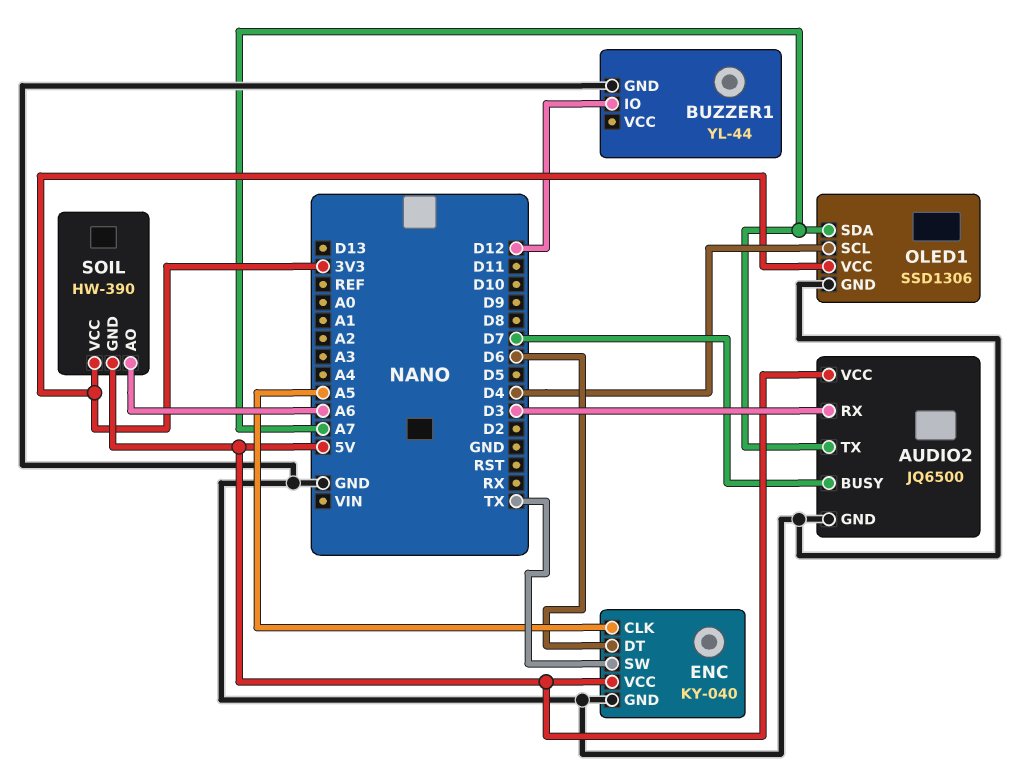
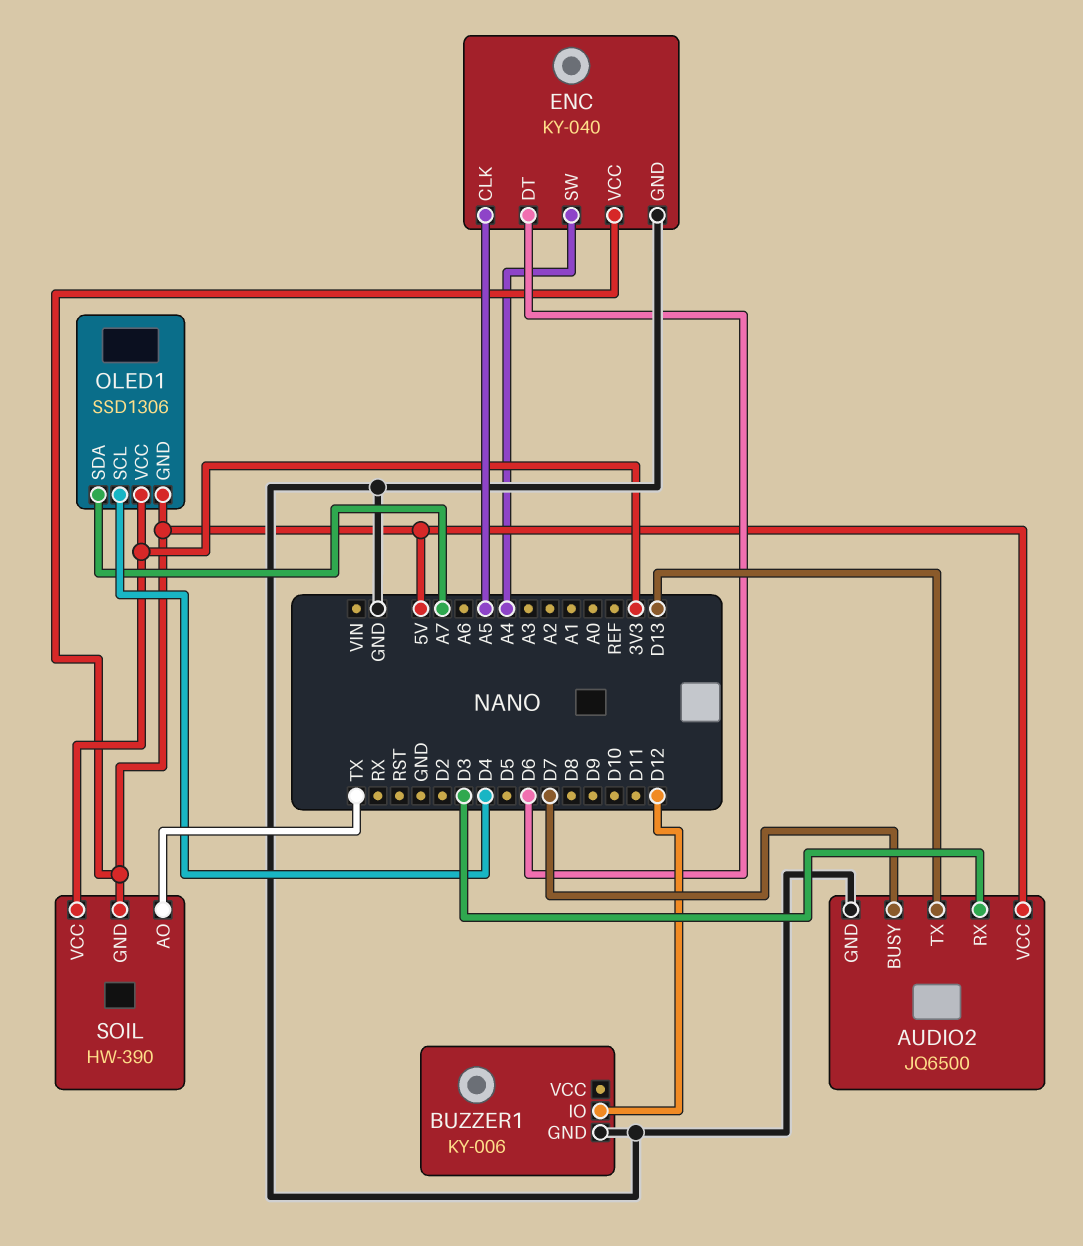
AUDIO2 pin TX: A7 -> D13
BUZZER1: YL-44 -> KY-006
ENC pin SW: TX -> A4
OLED1 pin GND: GND -> 5V
SOIL pin AO: A6 -> TX

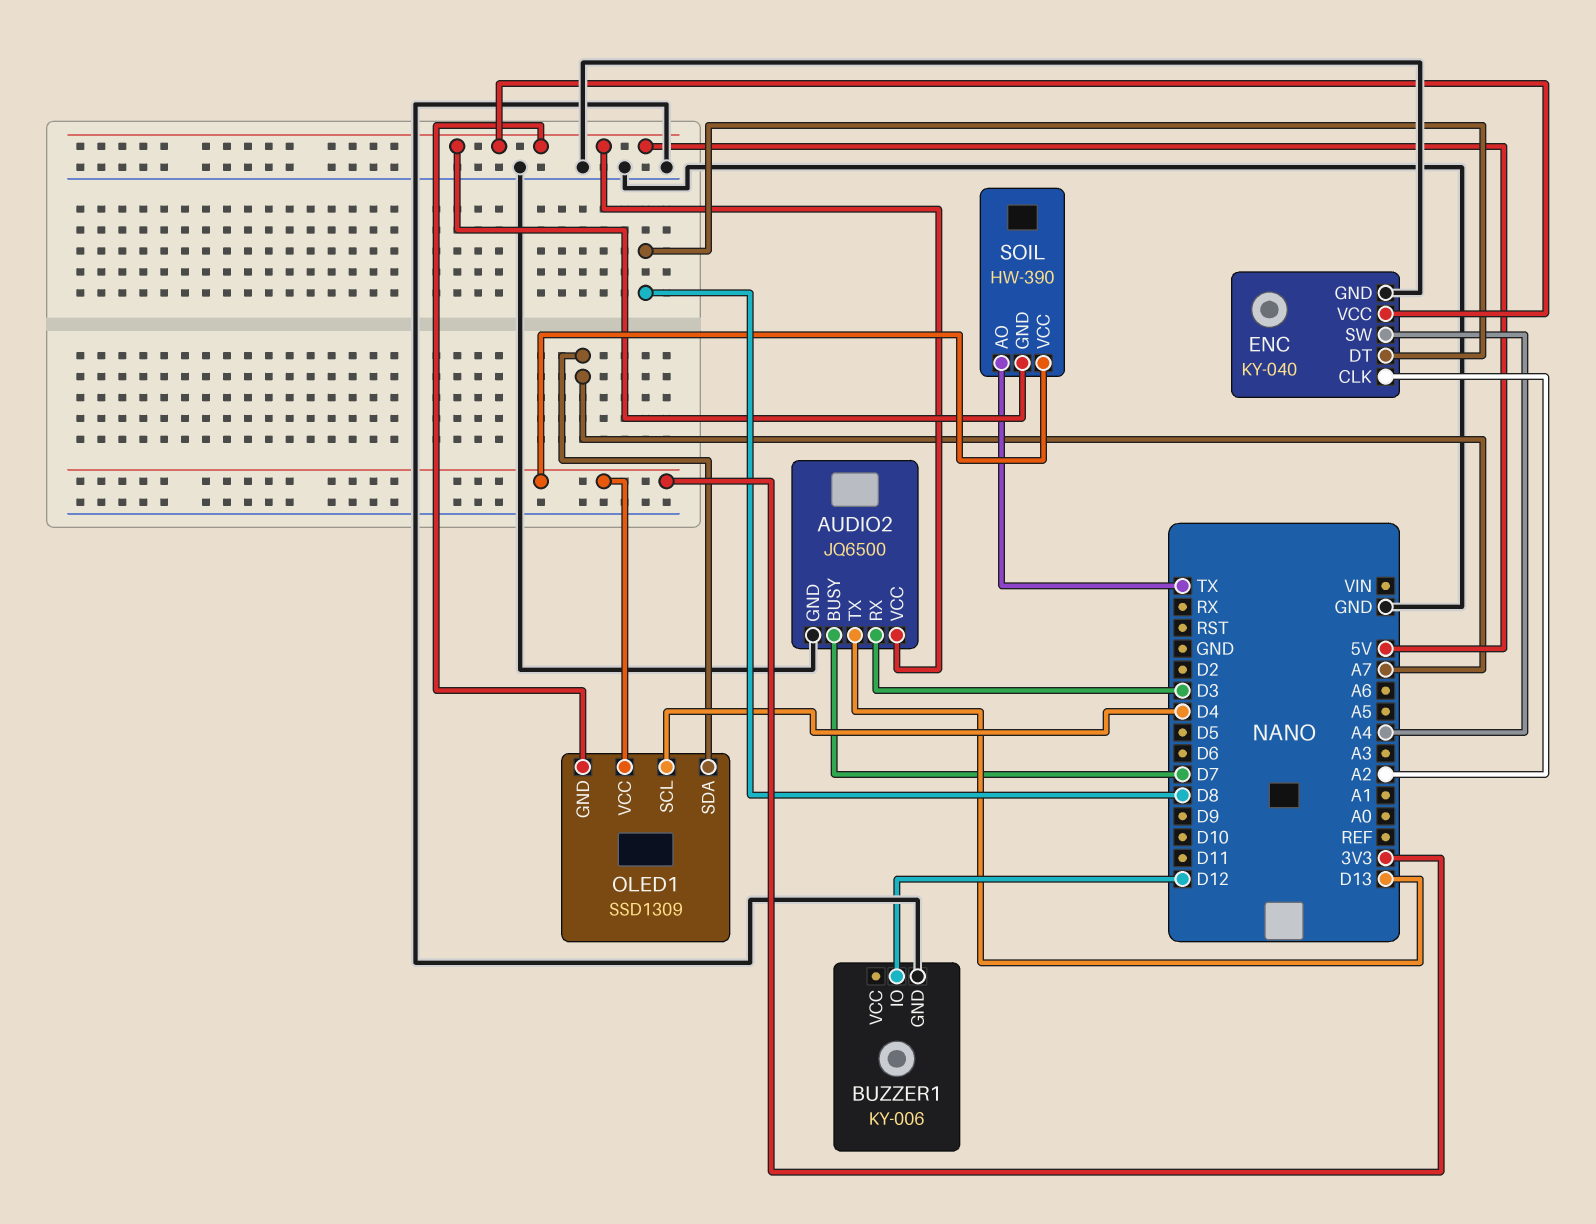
ENC pin CLK: A5 -> A2
ENC pin DT: D6 -> D8
OLED1: SSD1306 -> SSD1309

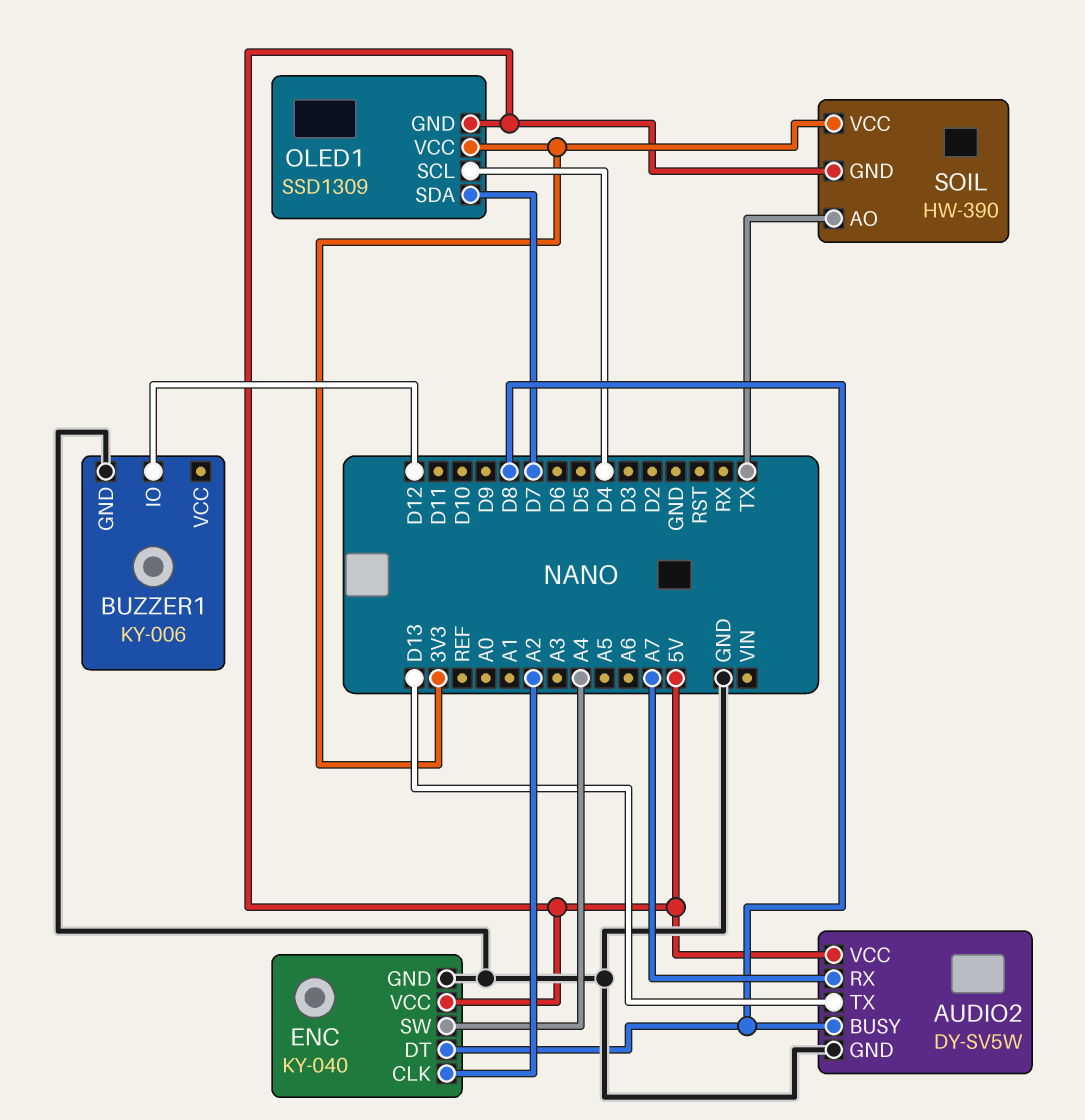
AUDIO2: JQ6500 -> DY-SV5W
AUDIO2 pin BUSY: D7 -> D8
AUDIO2 pin RX: D3 -> A7
OLED1 pin SDA: A7 -> D7

